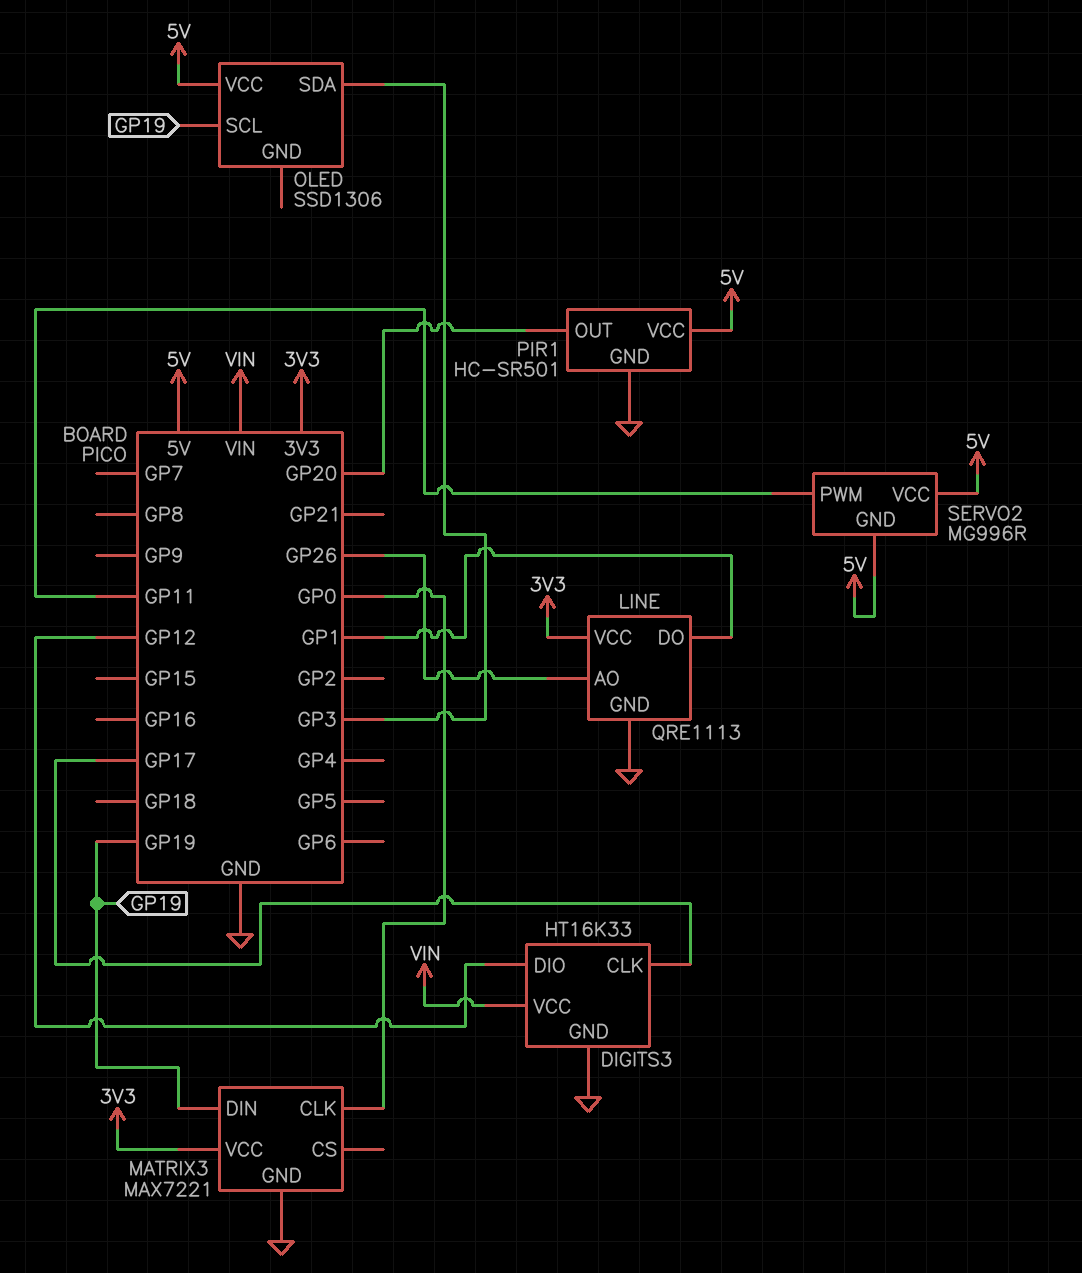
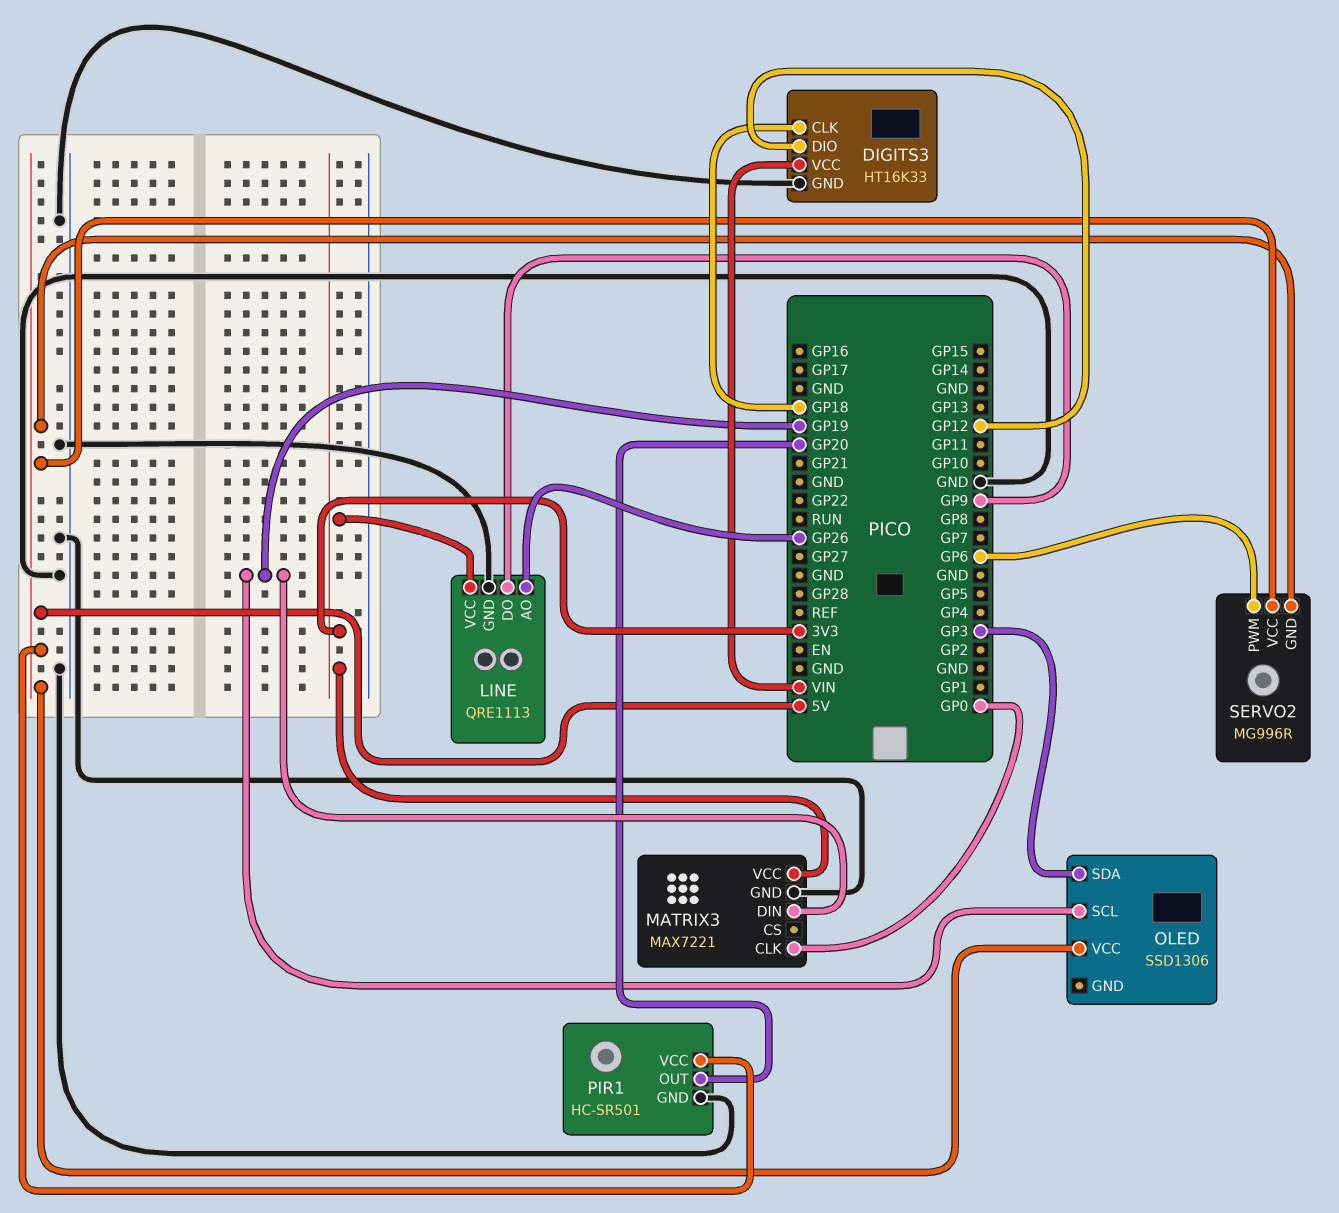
DIGITS3 pin CLK: GP17 -> GP18
LINE pin DO: GP1 -> GP9
SERVO2 pin PWM: GP11 -> GP6

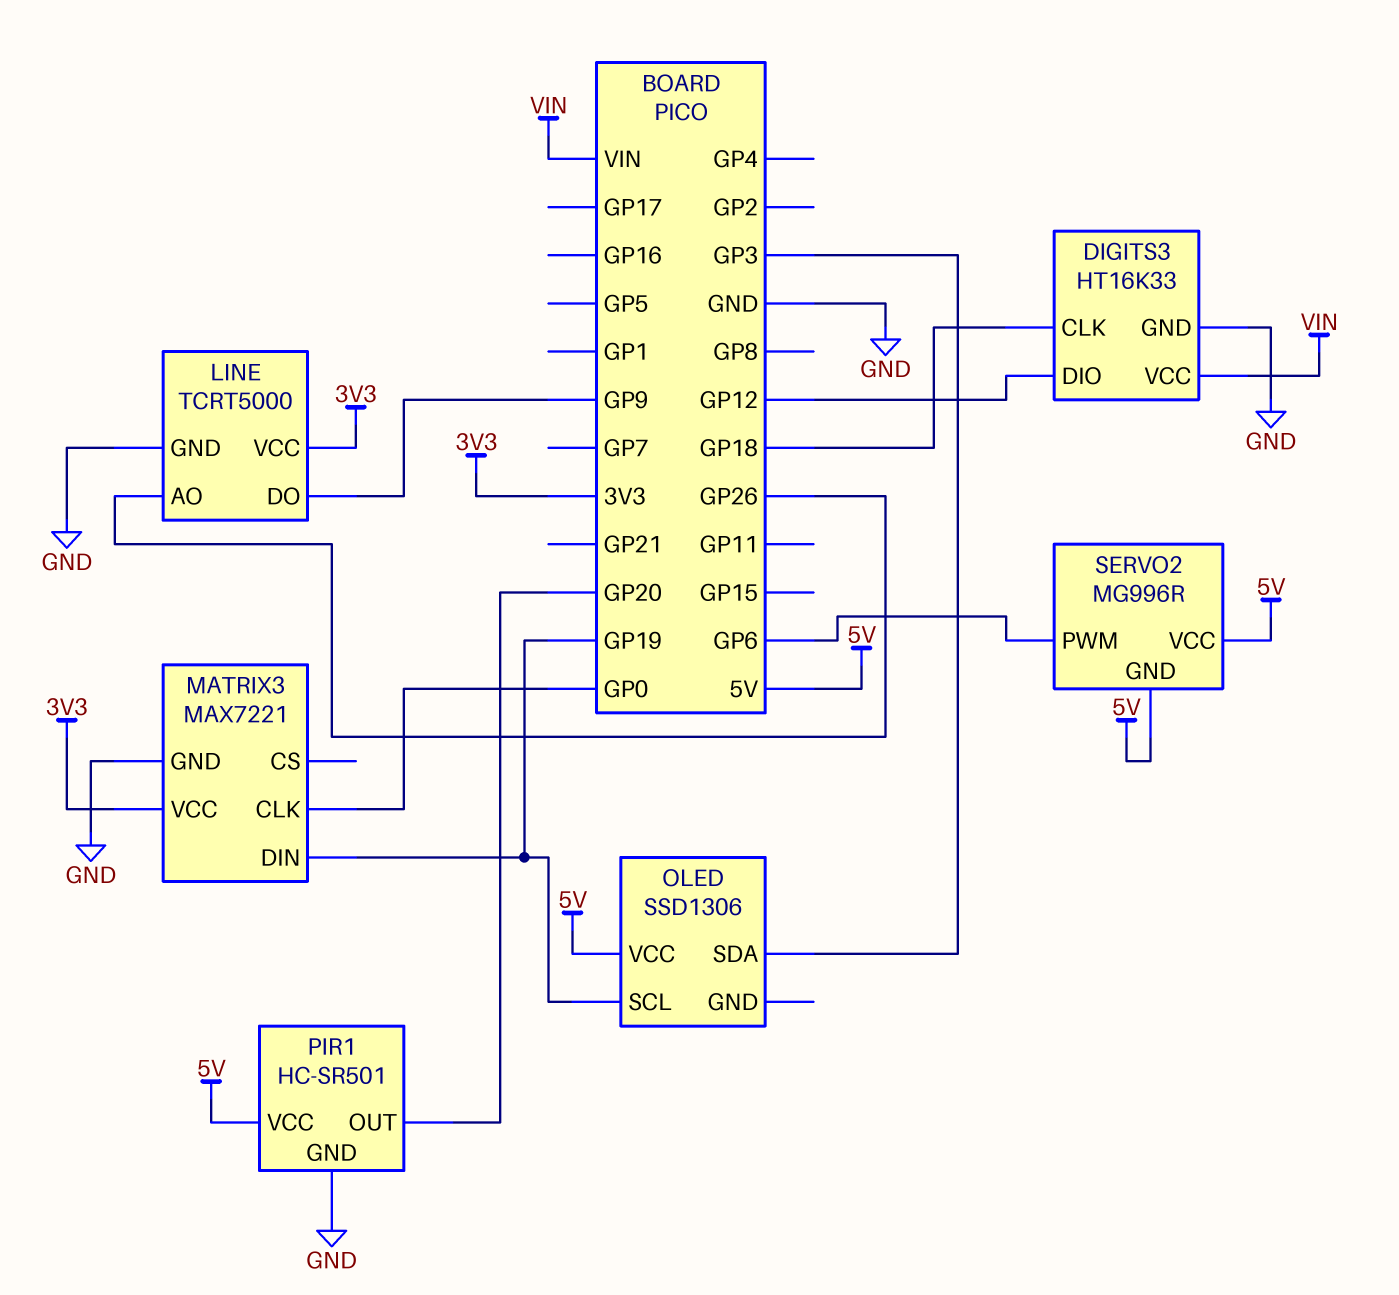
LINE: QRE1113 -> TCRT5000

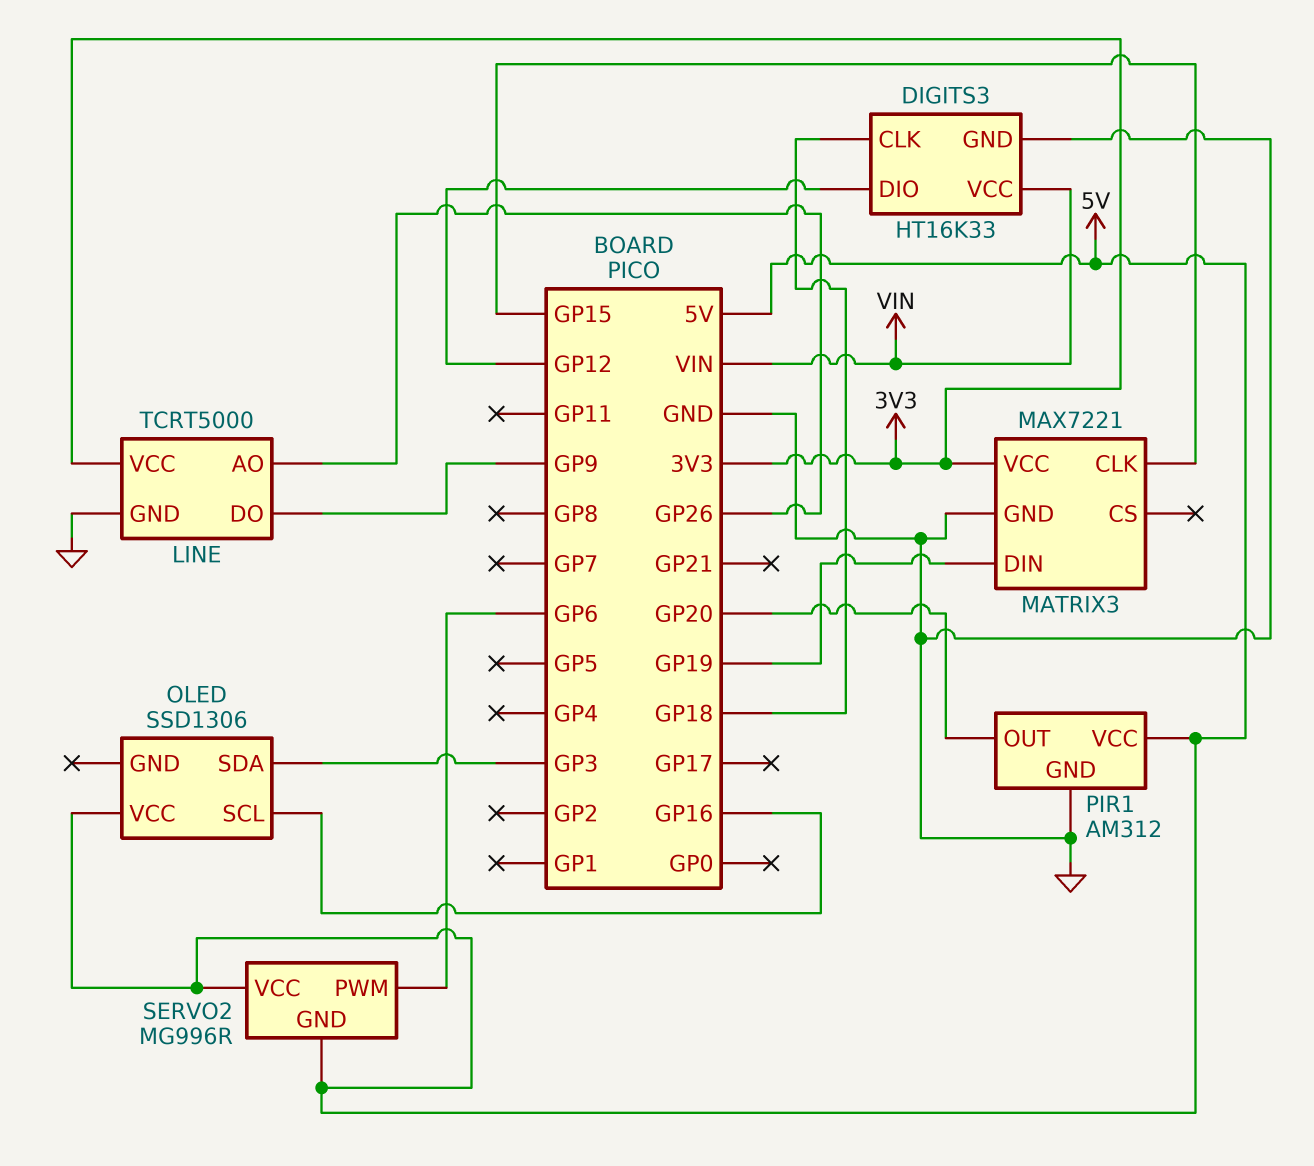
MATRIX3 pin CLK: GP0 -> GP15
OLED pin SCL: GP19 -> GP16
PIR1: HC-SR501 -> AM312

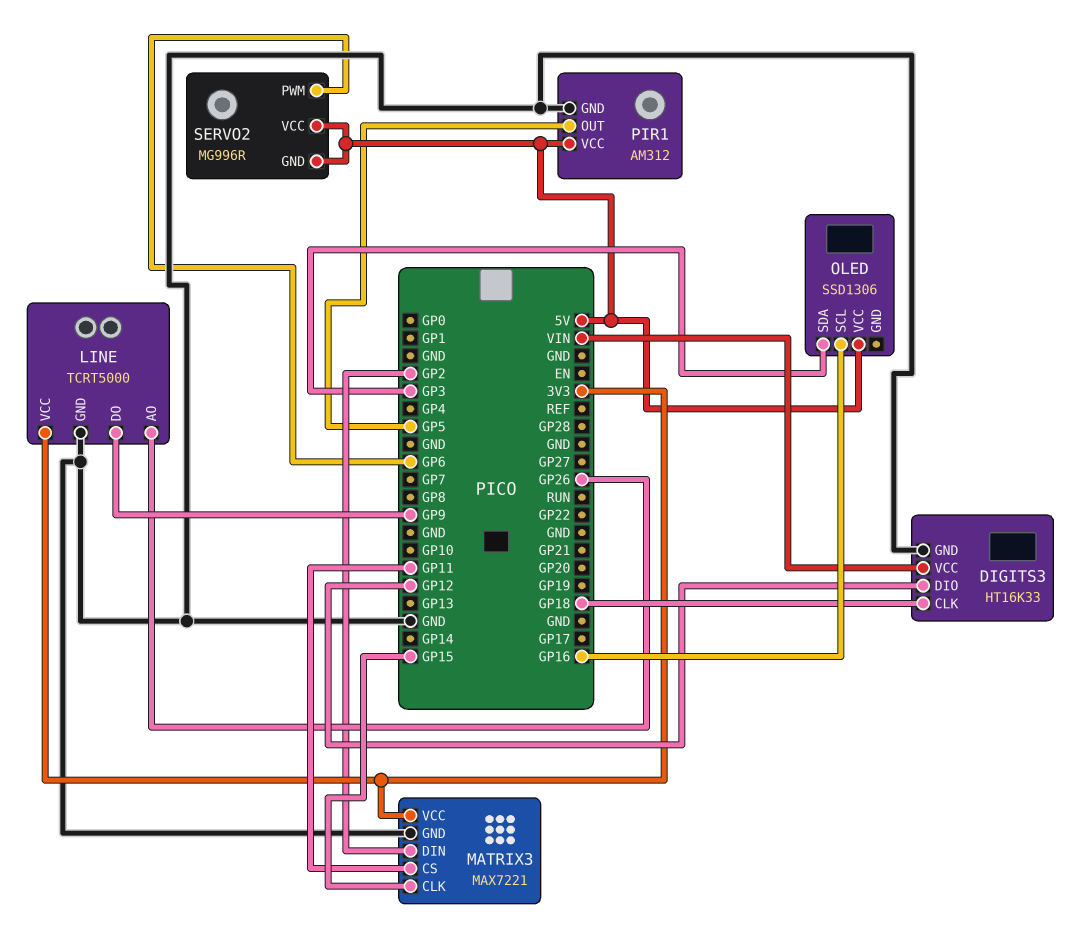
MATRIX3 pin CS: none -> GP11
MATRIX3 pin DIN: GP19 -> GP2
PIR1 pin OUT: GP20 -> GP5

